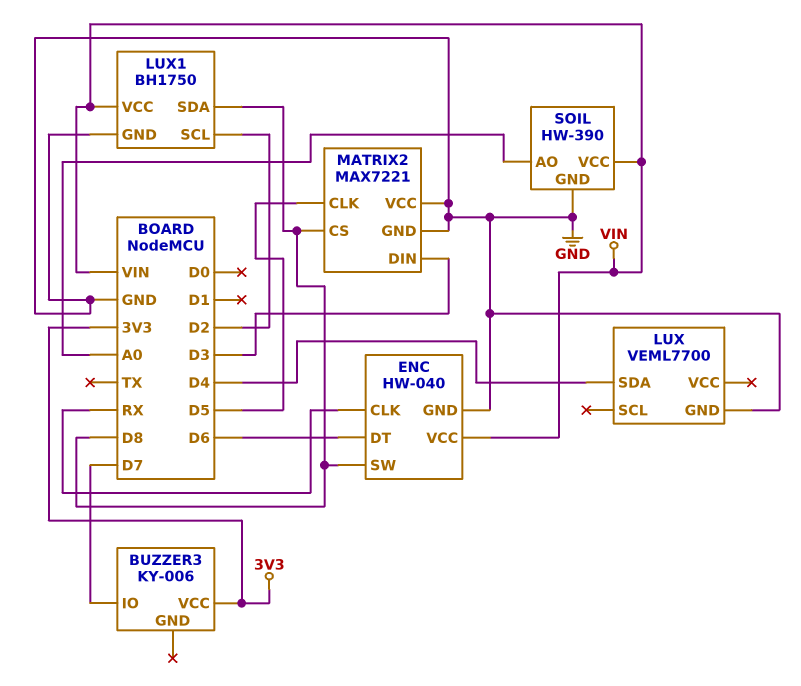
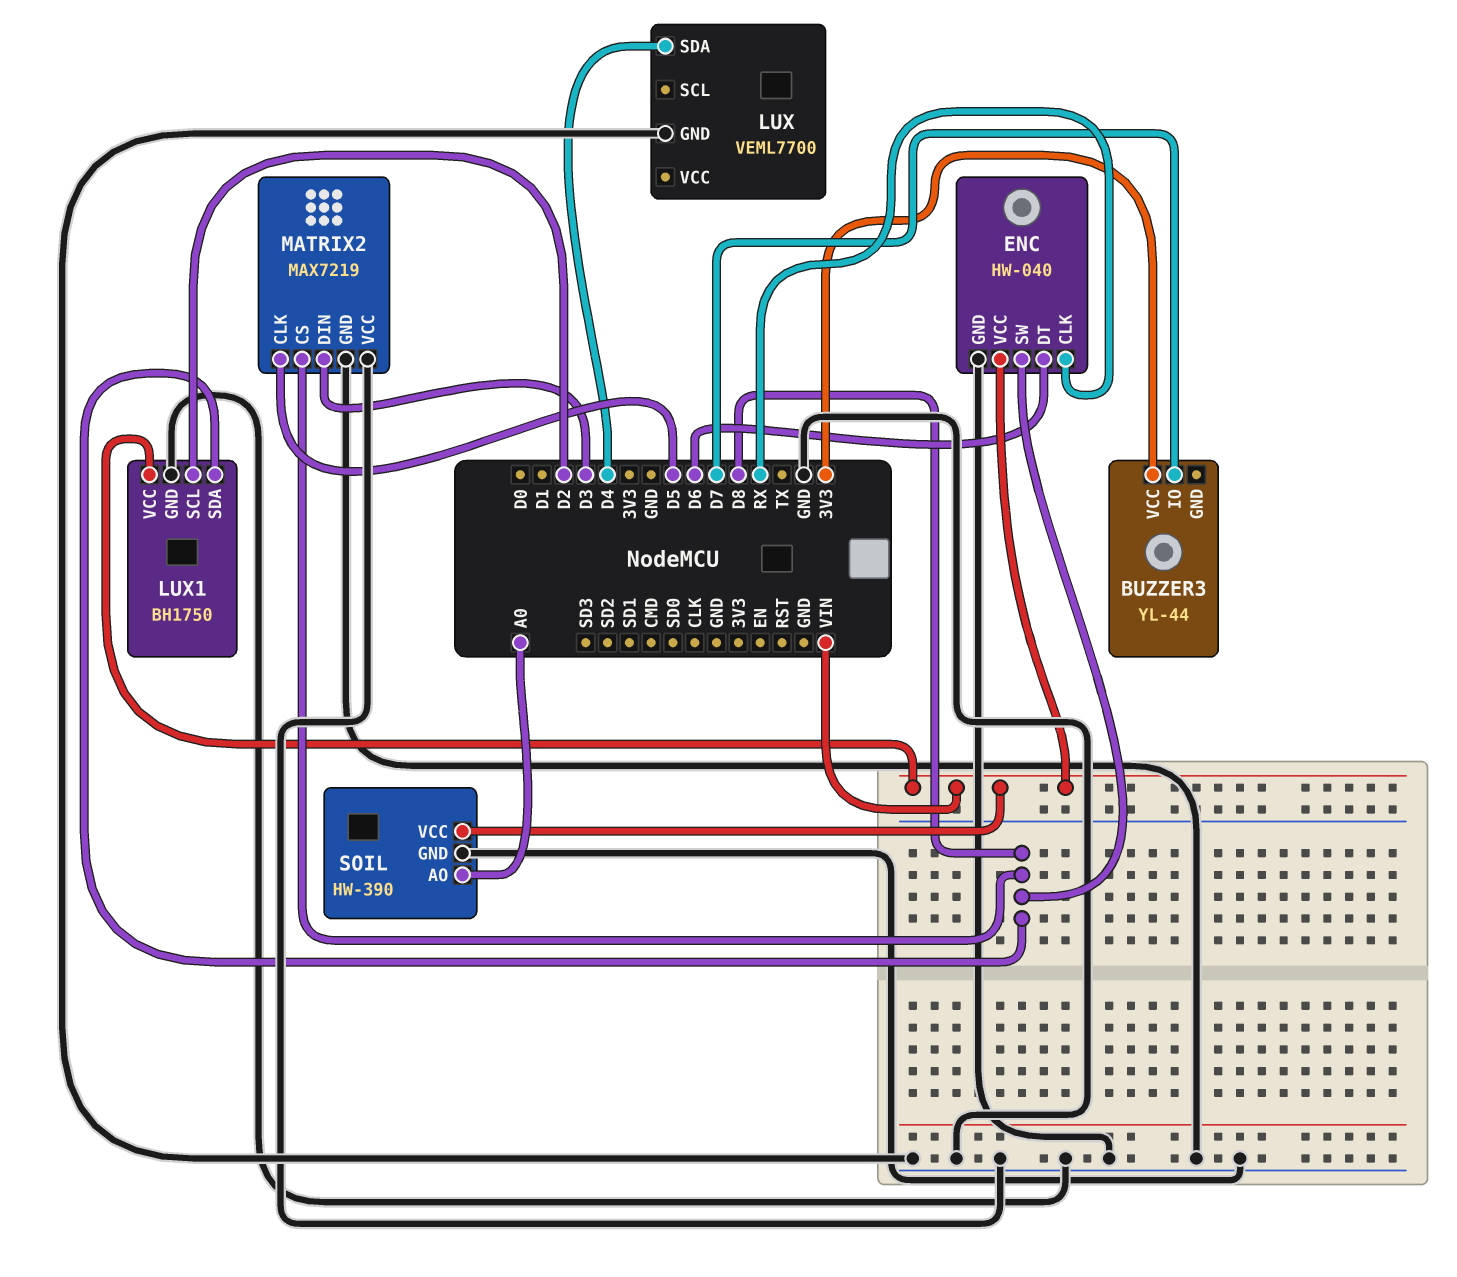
BUZZER3: KY-006 -> YL-44
MATRIX2: MAX7221 -> MAX7219

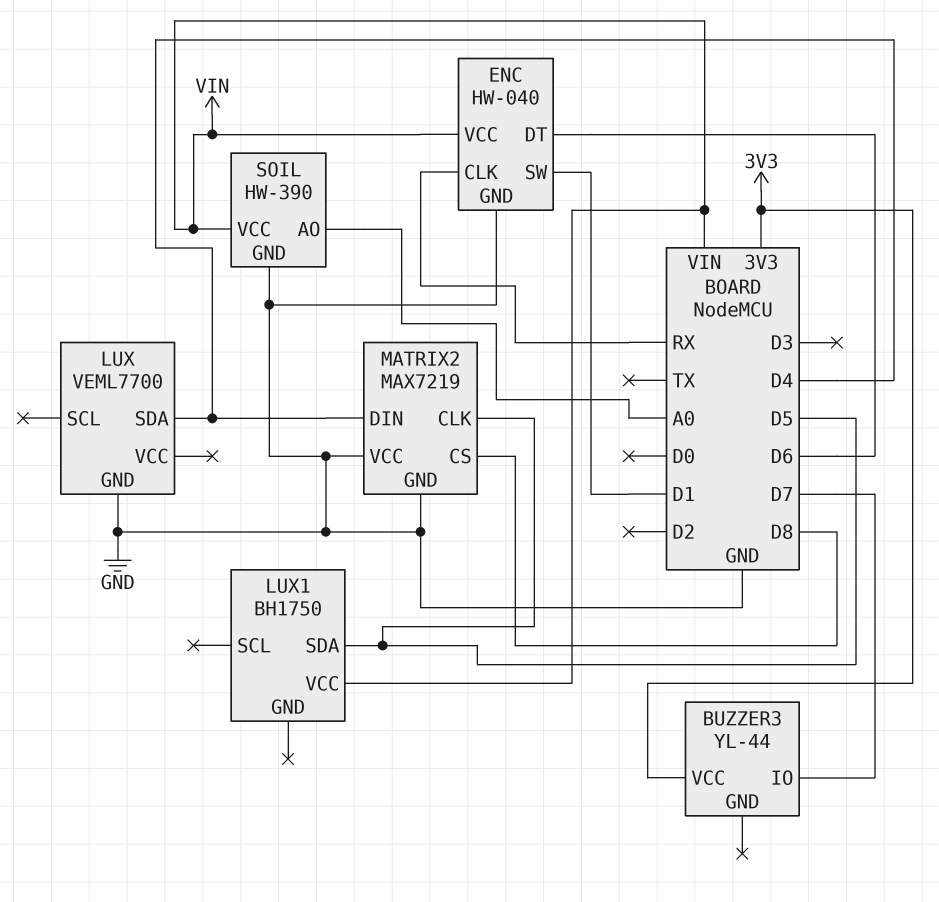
ENC pin SW: D8 -> D1
LUX1 pin GND: GND -> none
LUX1 pin SCL: D2 -> none
LUX1 pin SDA: D8 -> D5
MATRIX2 pin DIN: D3 -> D4

